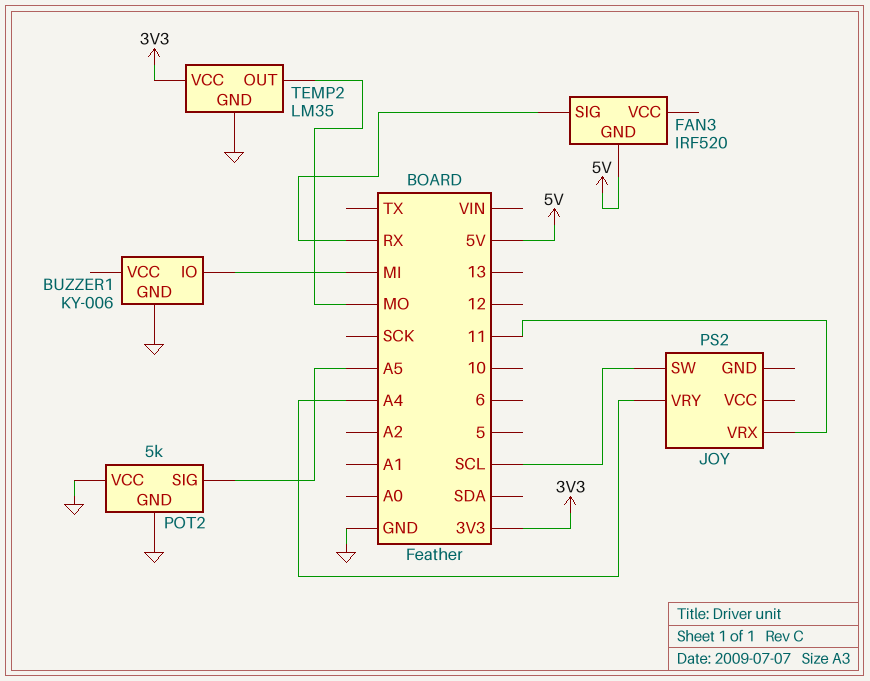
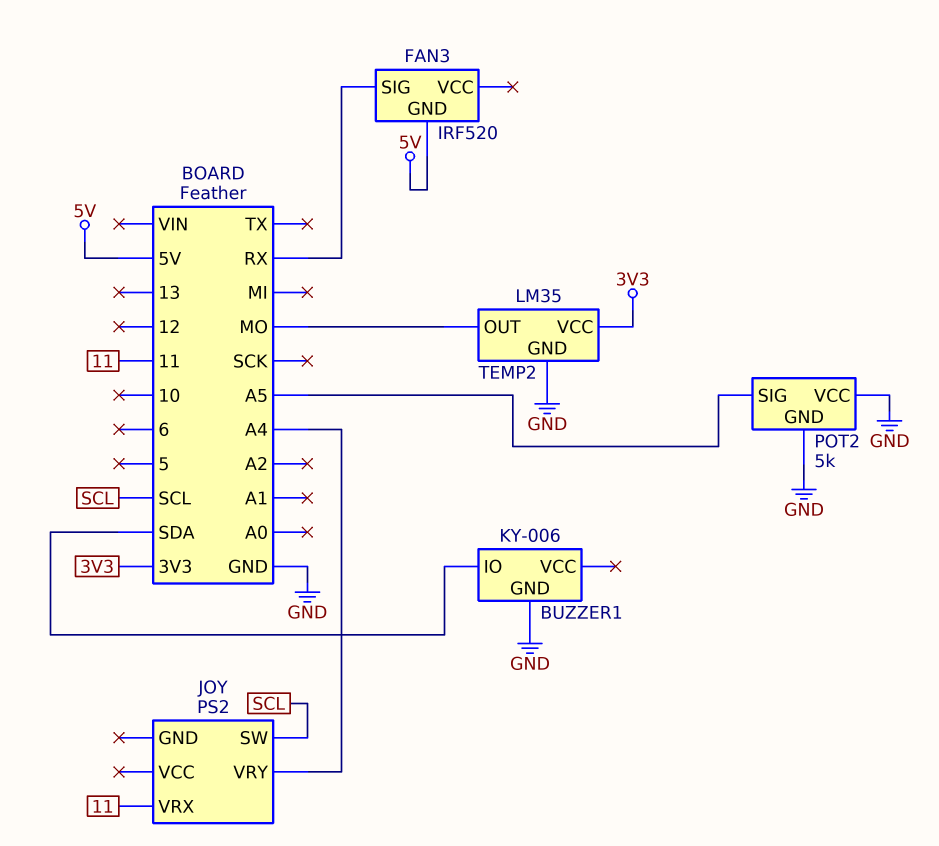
BUZZER1 pin IO: MI -> SDA

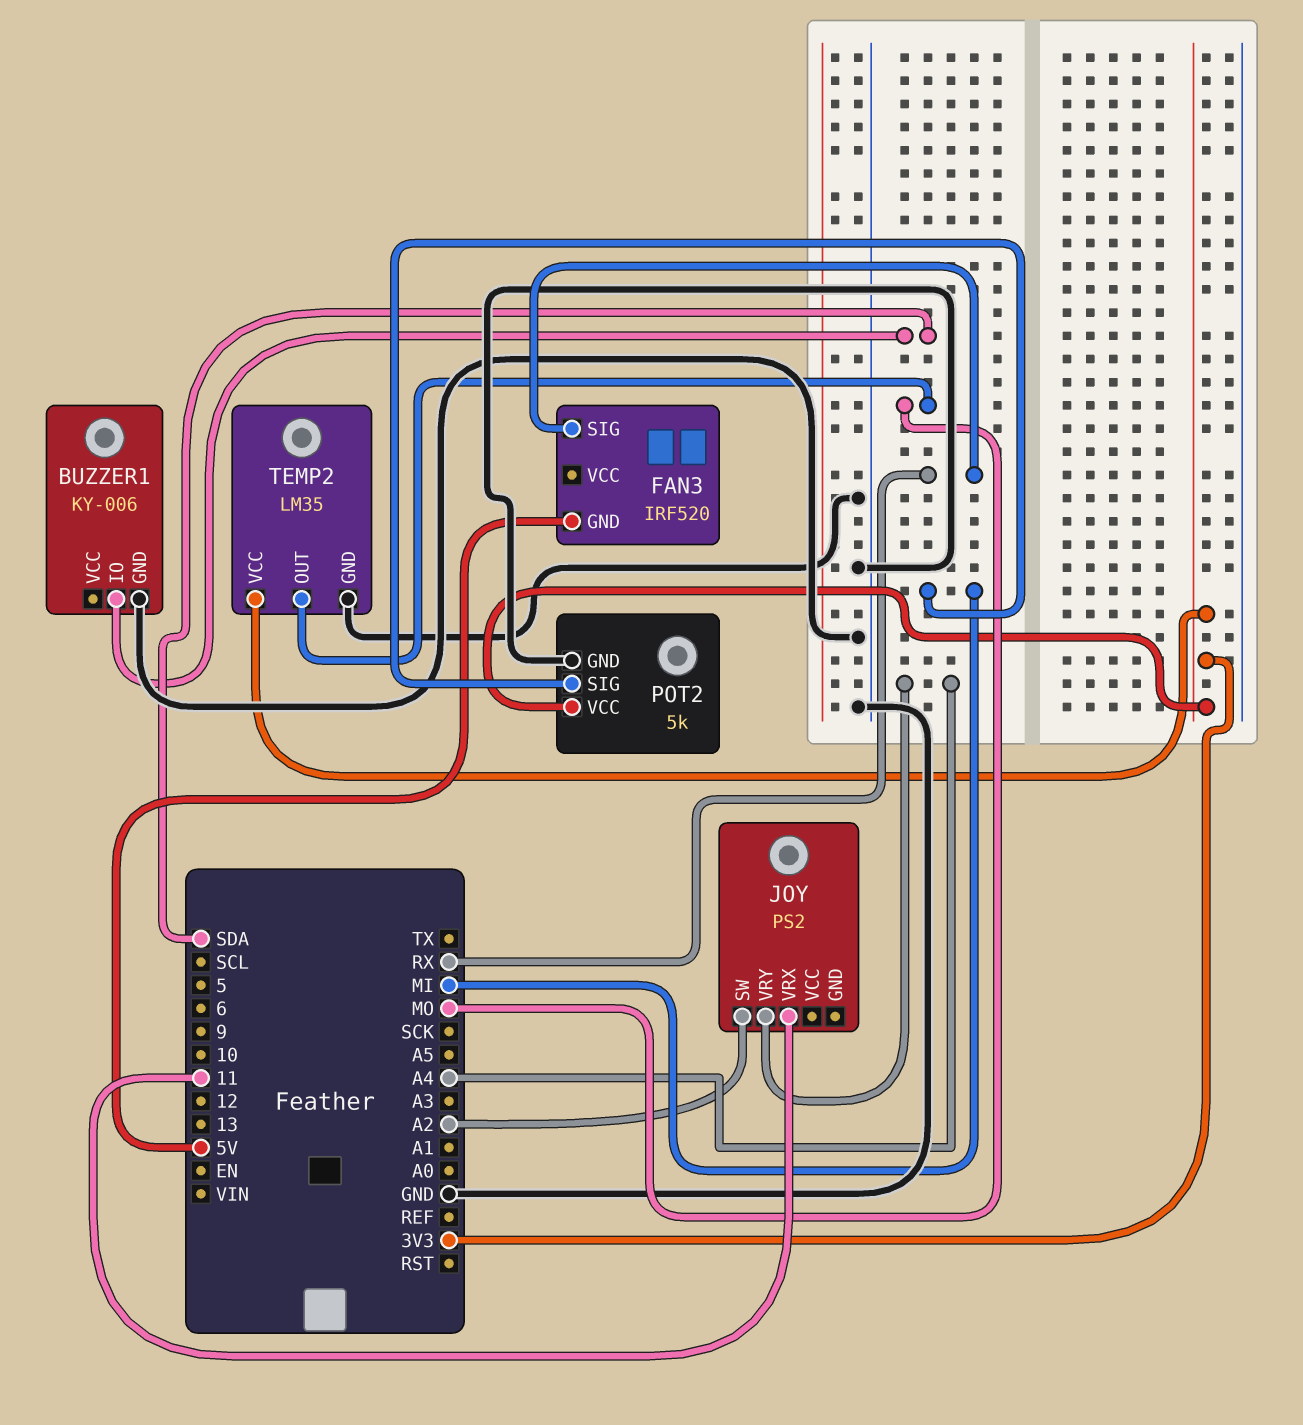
JOY pin SW: SCL -> A2
POT2 pin SIG: A5 -> MI
POT2 pin VCC: GND -> 3V3

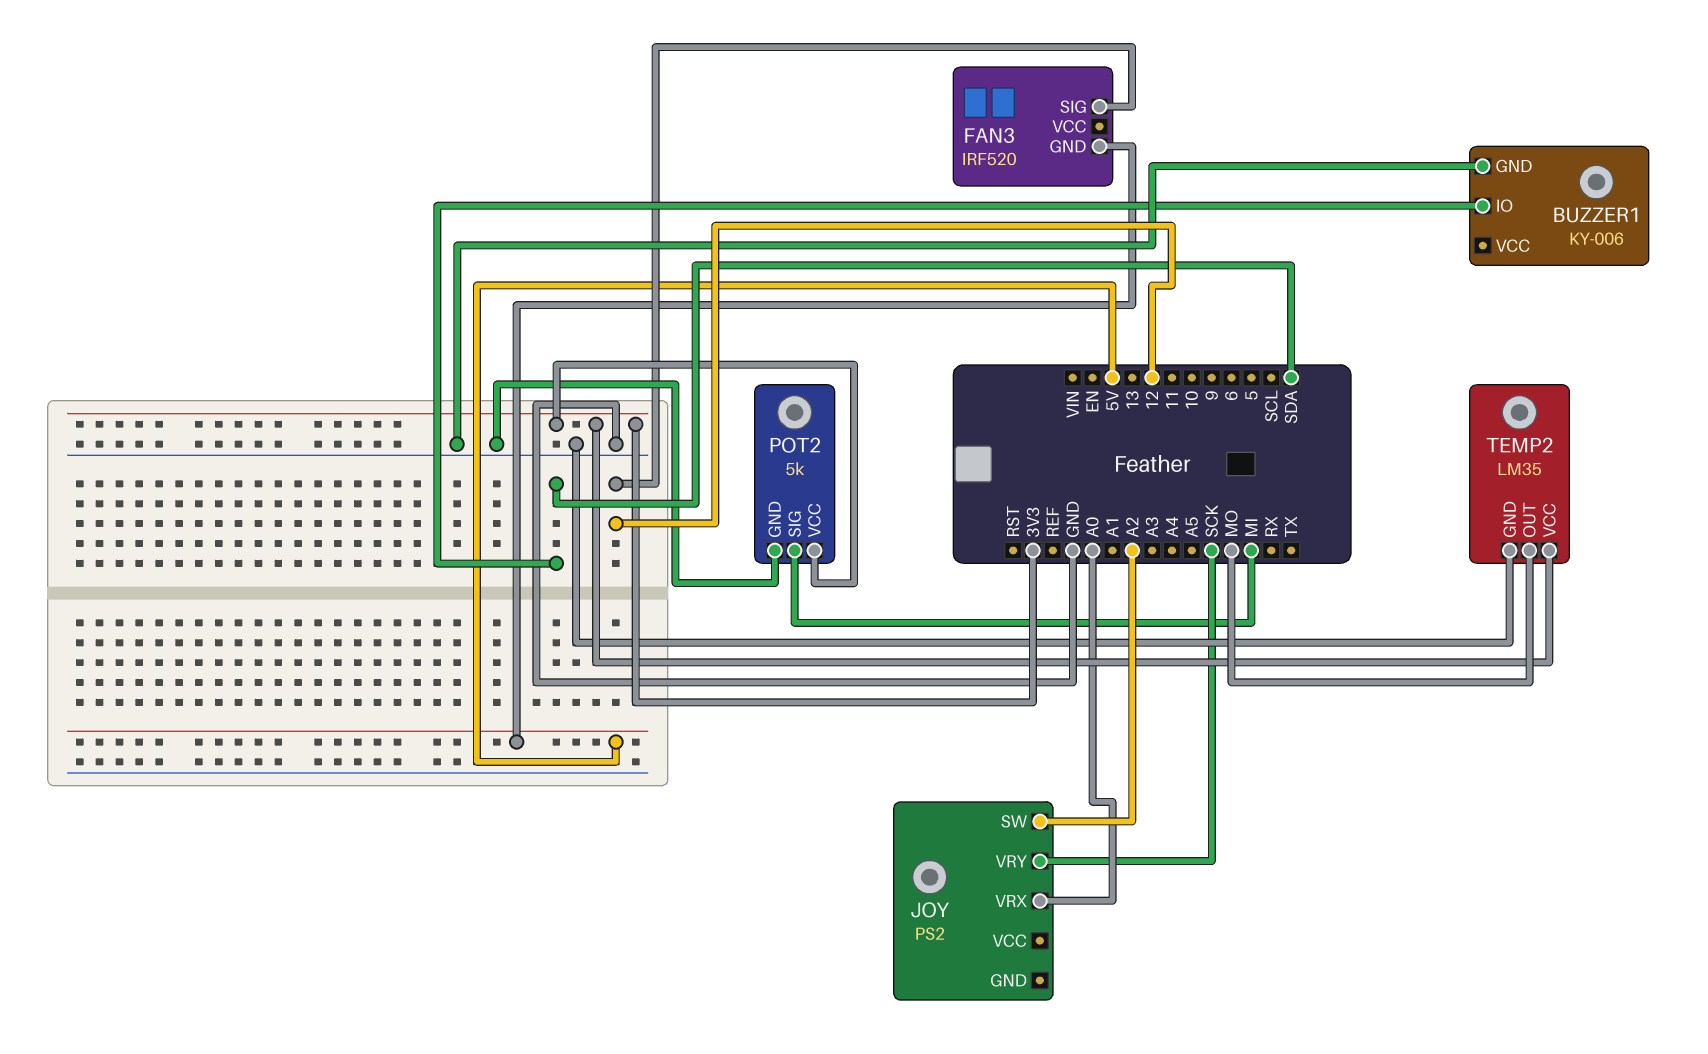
FAN3 pin SIG: RX -> 12
JOY pin VRX: 11 -> A0
JOY pin VRY: A4 -> SCK

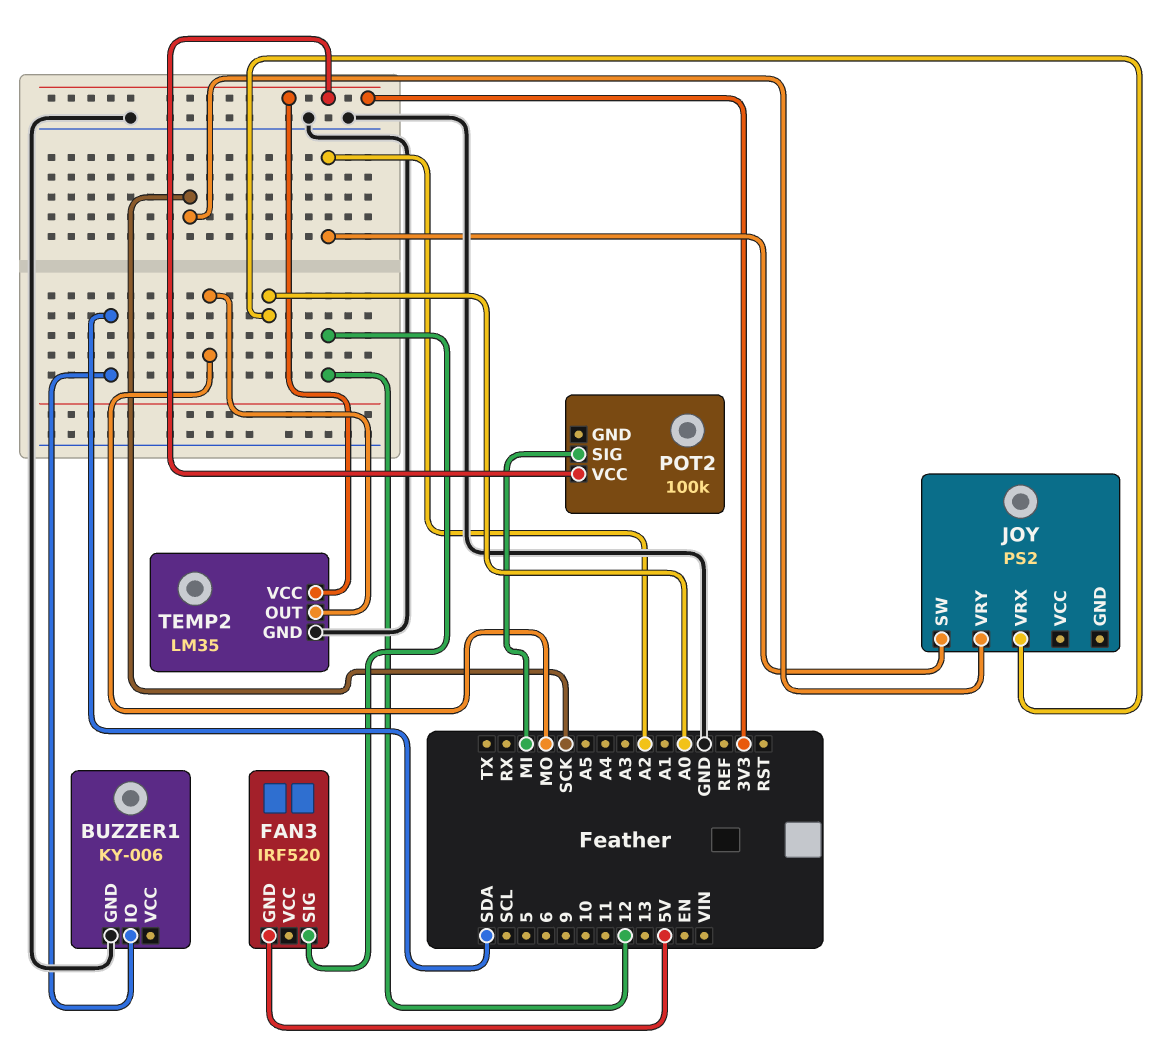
POT2: 5k -> 100k
POT2 pin GND: GND -> none

